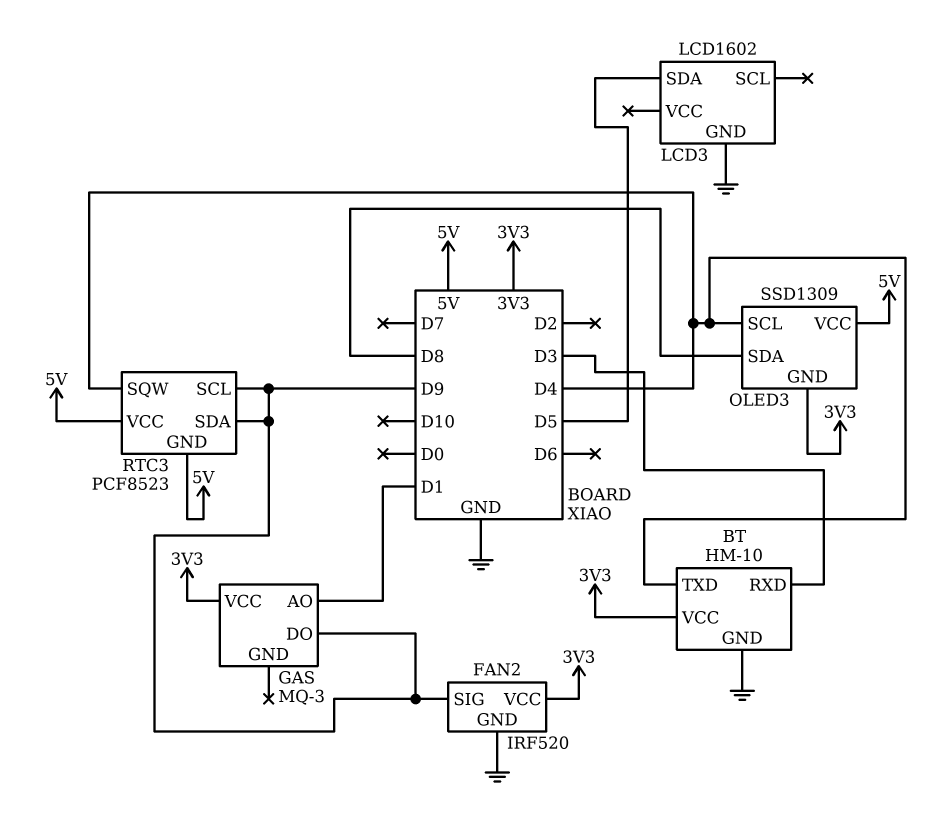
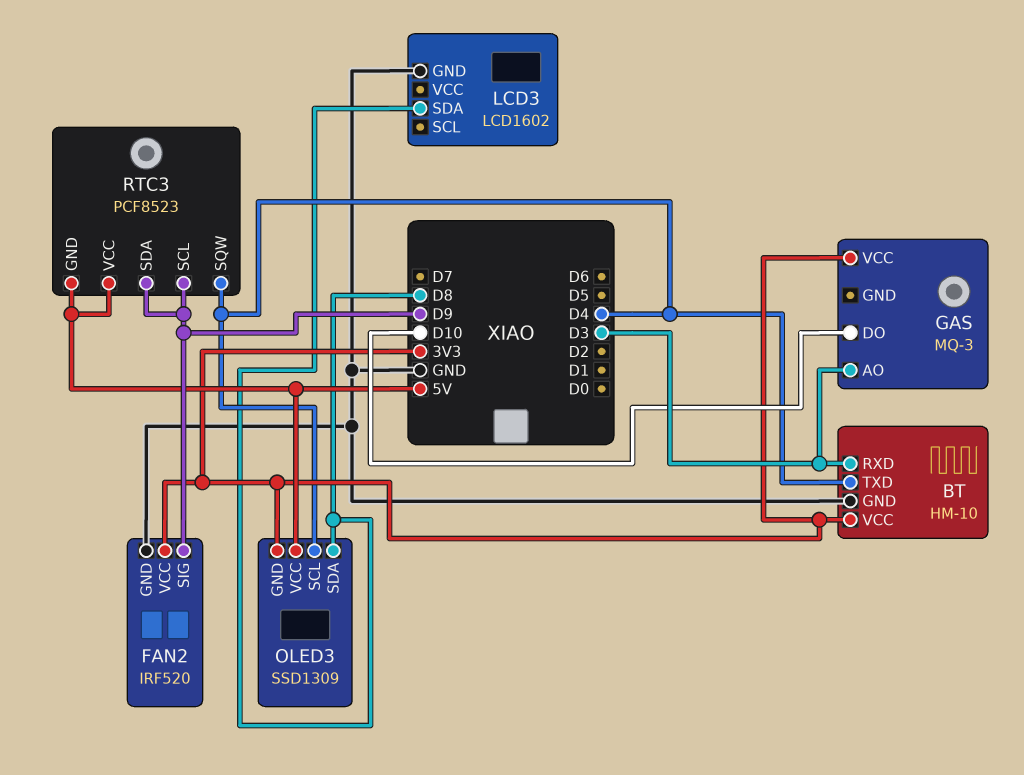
GAS pin AO: D1 -> D3
GAS pin DO: D9 -> D10
LCD3 pin SDA: D5 -> D8

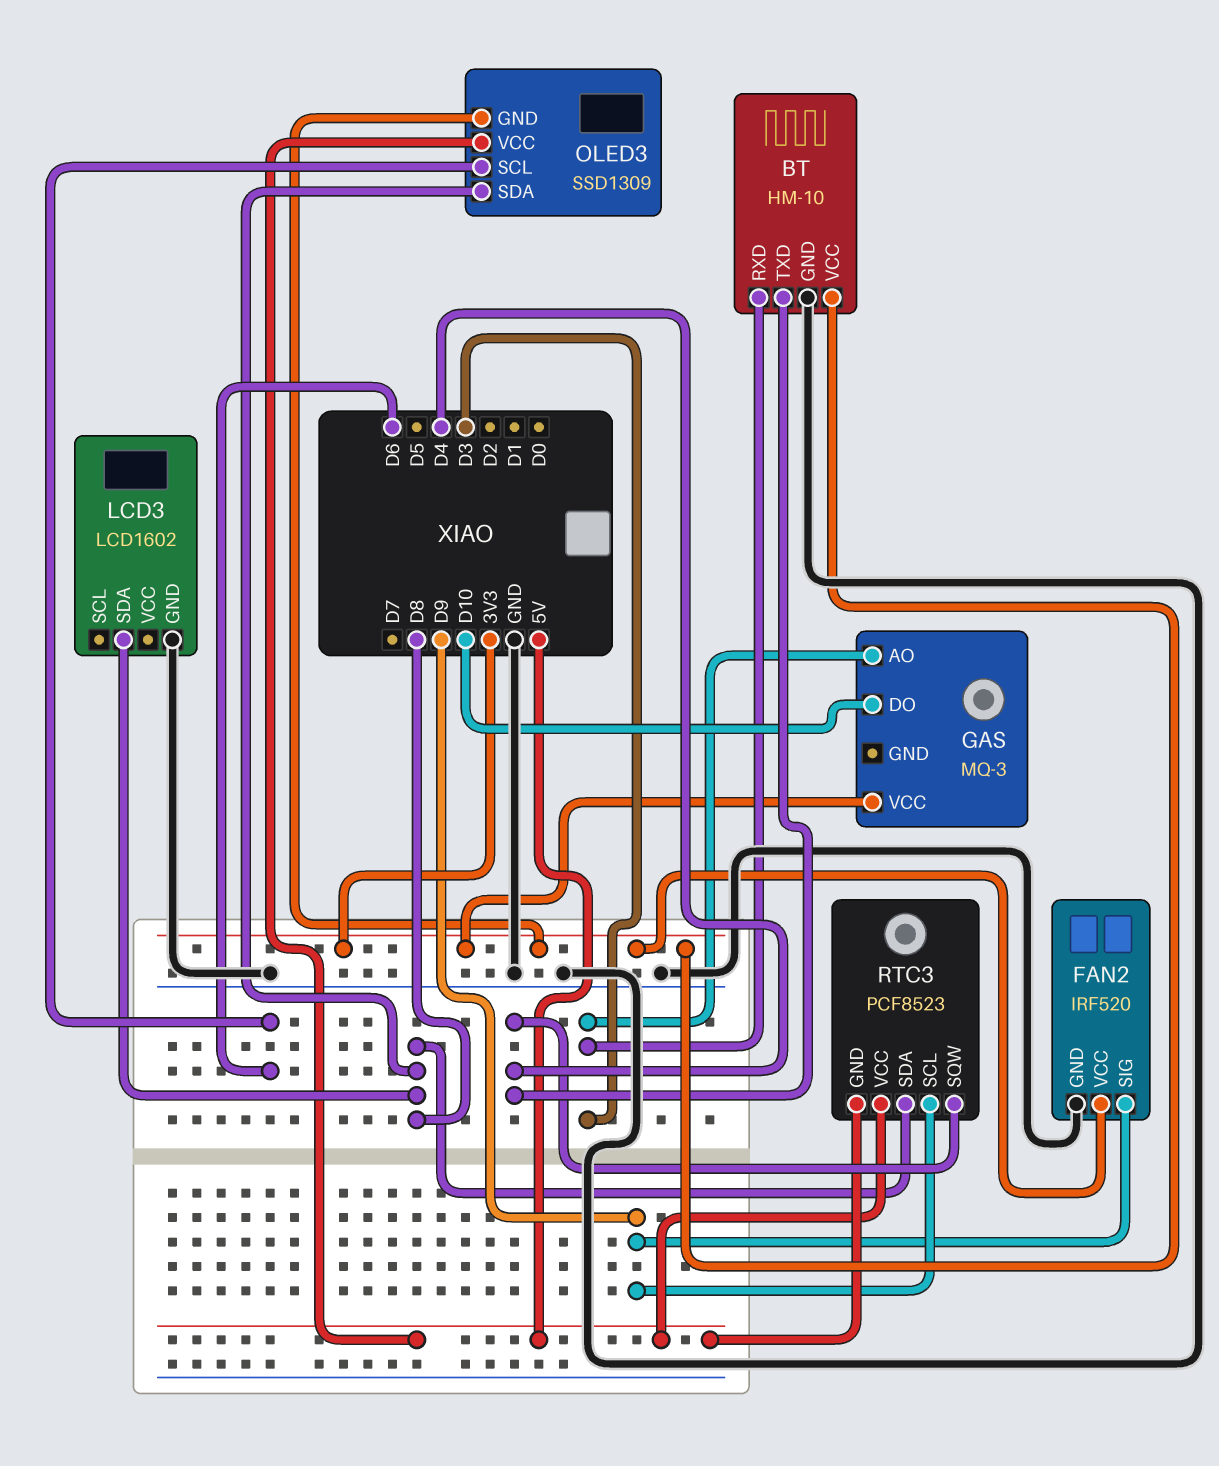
OLED3 pin SCL: D4 -> D6
RTC3 pin SDA: D9 -> D8

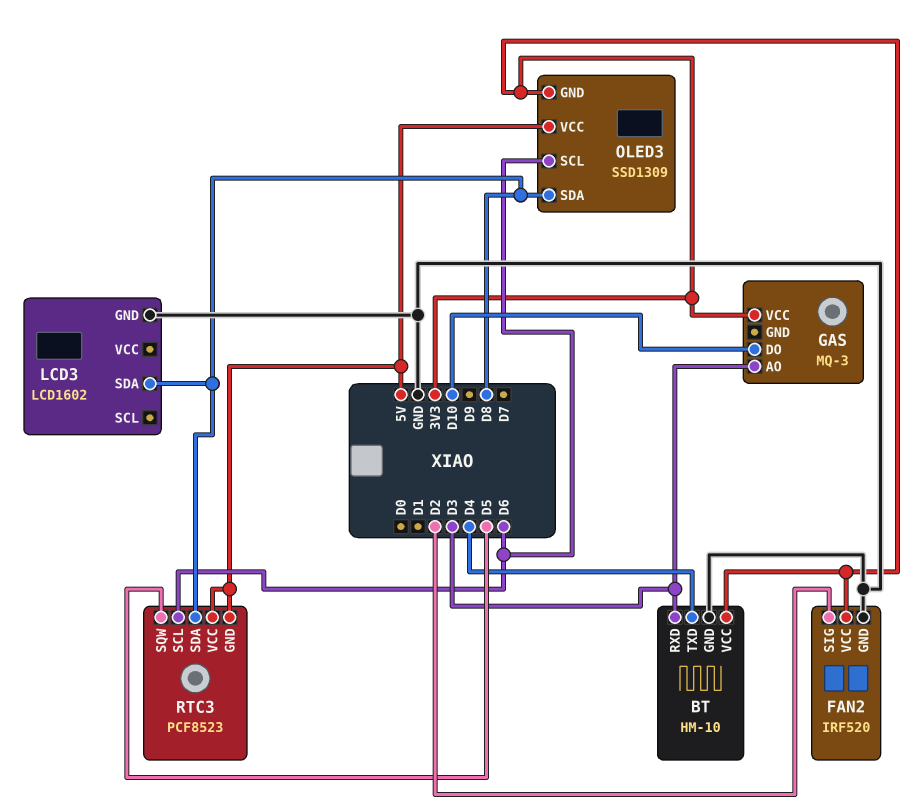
FAN2 pin SIG: D9 -> D2
RTC3 pin SCL: D9 -> D6
RTC3 pin SQW: D4 -> D5

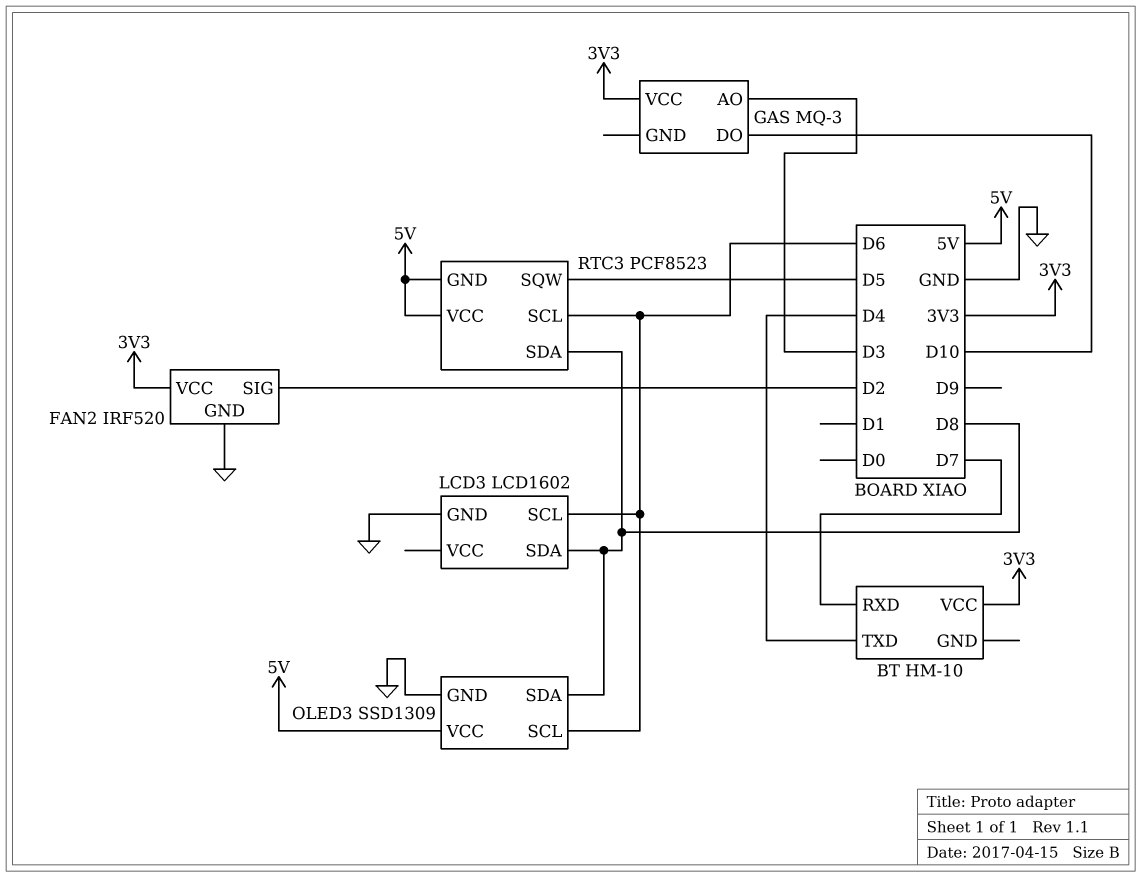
BT pin GND: GND -> none
BT pin RXD: D3 -> D7
LCD3 pin SCL: none -> D6
OLED3 pin GND: 3V3 -> GND

